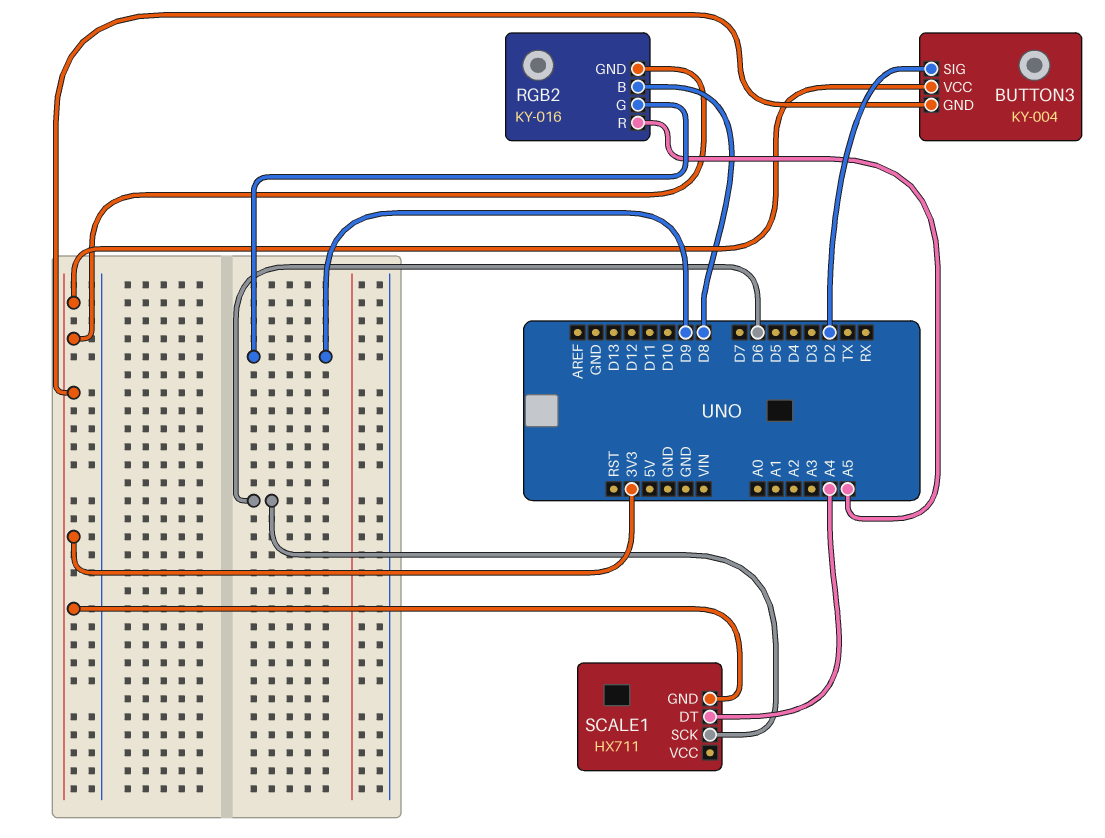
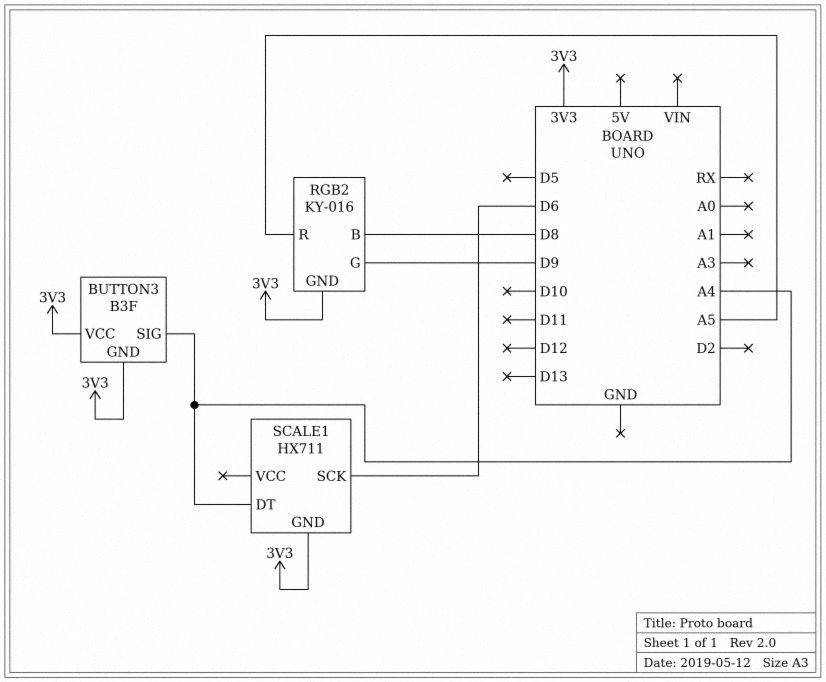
BUTTON3: KY-004 -> B3F
BUTTON3 pin SIG: D2 -> A4

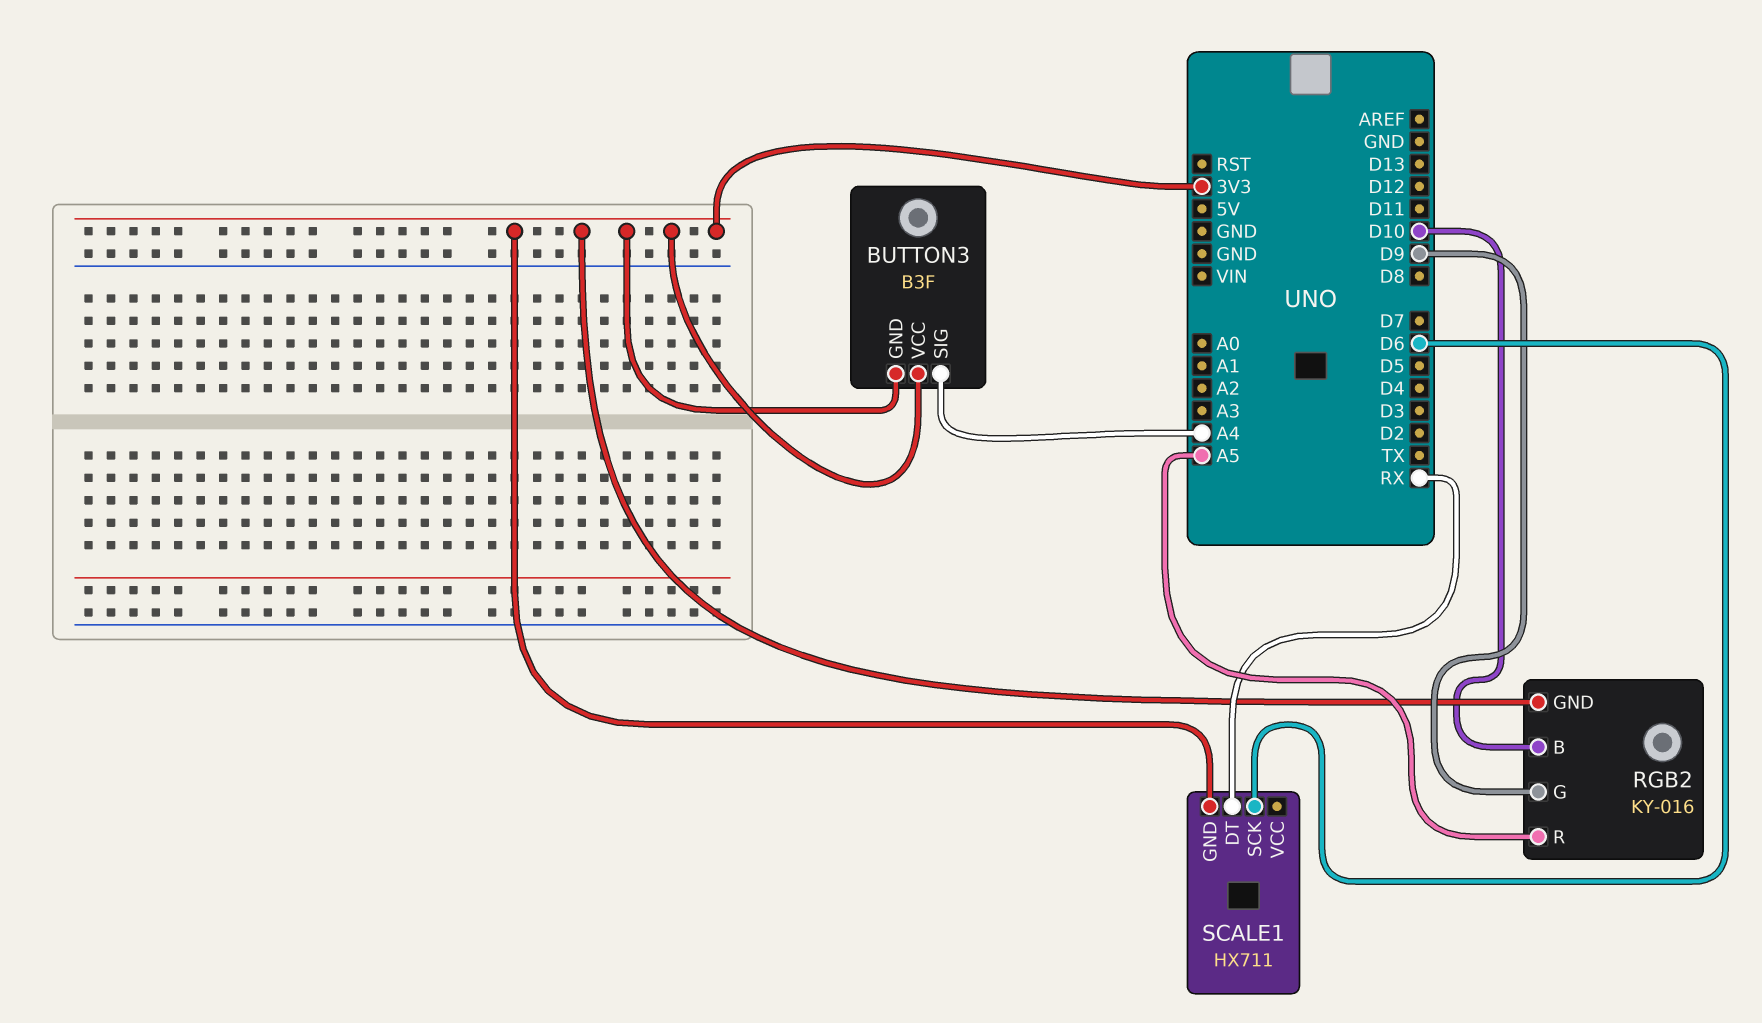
RGB2 pin B: D8 -> D10
SCALE1 pin DT: A4 -> RX

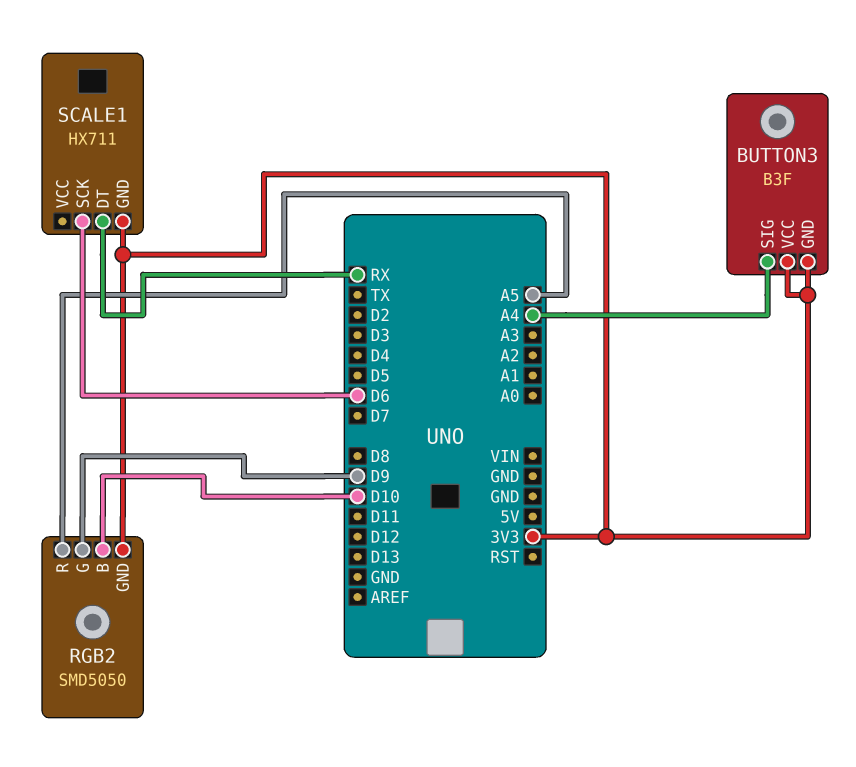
RGB2: KY-016 -> SMD5050

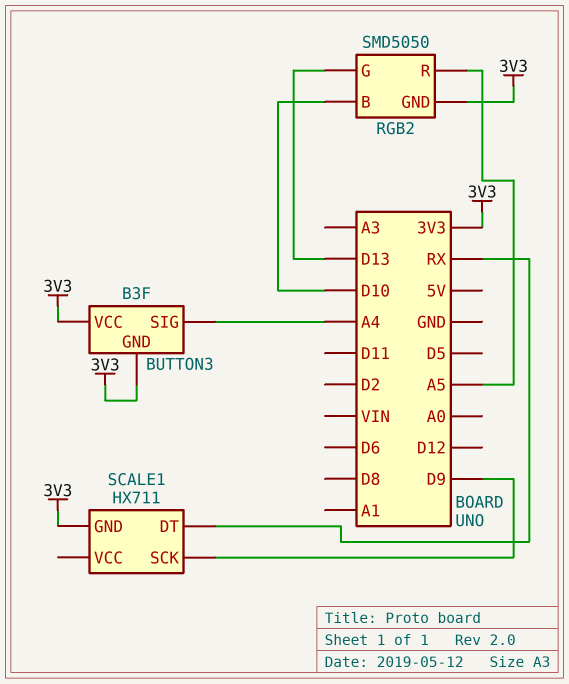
RGB2 pin G: D9 -> D13
SCALE1 pin SCK: D6 -> D9

